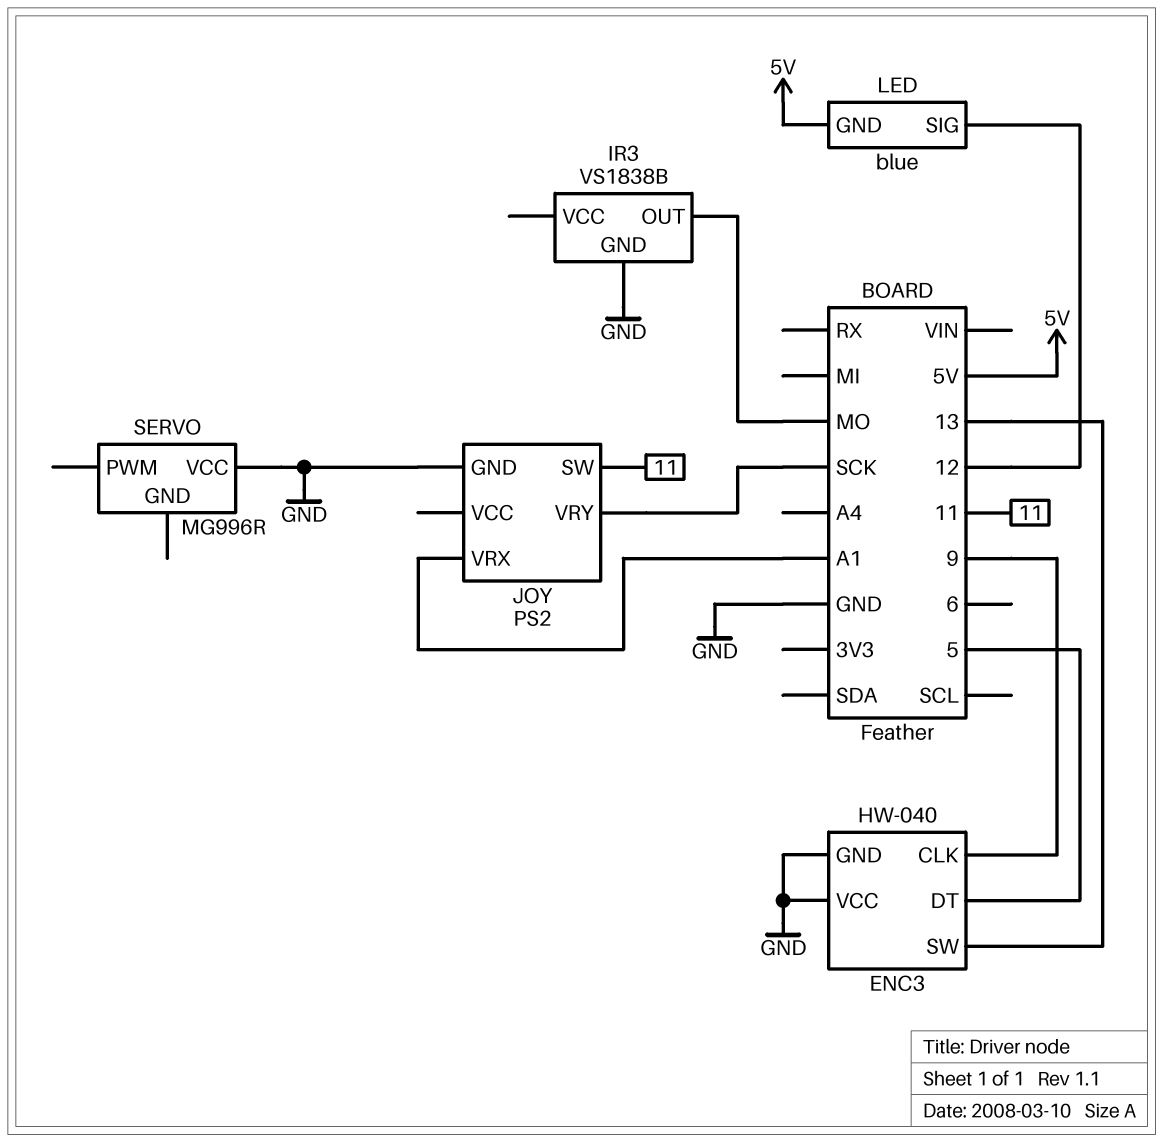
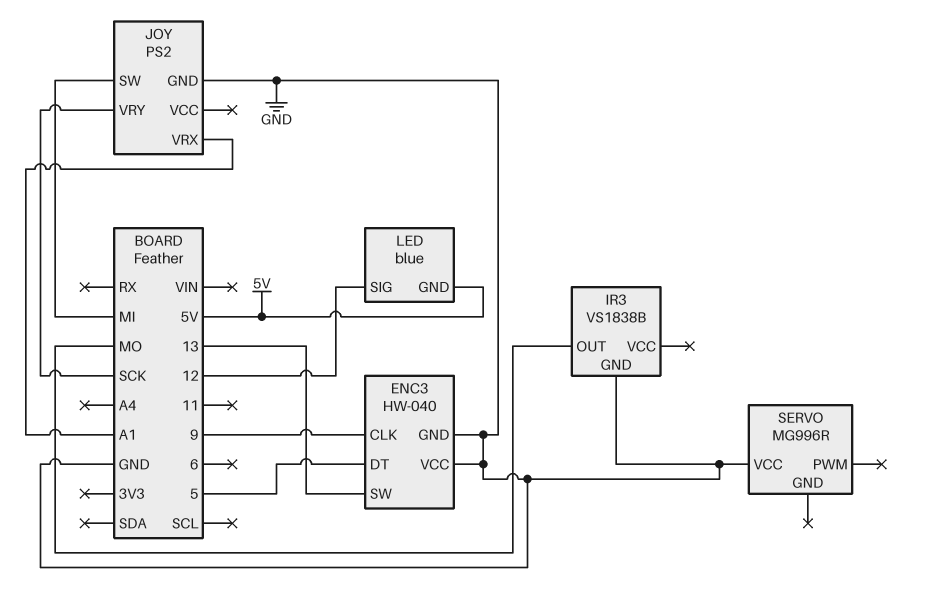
JOY pin SW: 11 -> MI

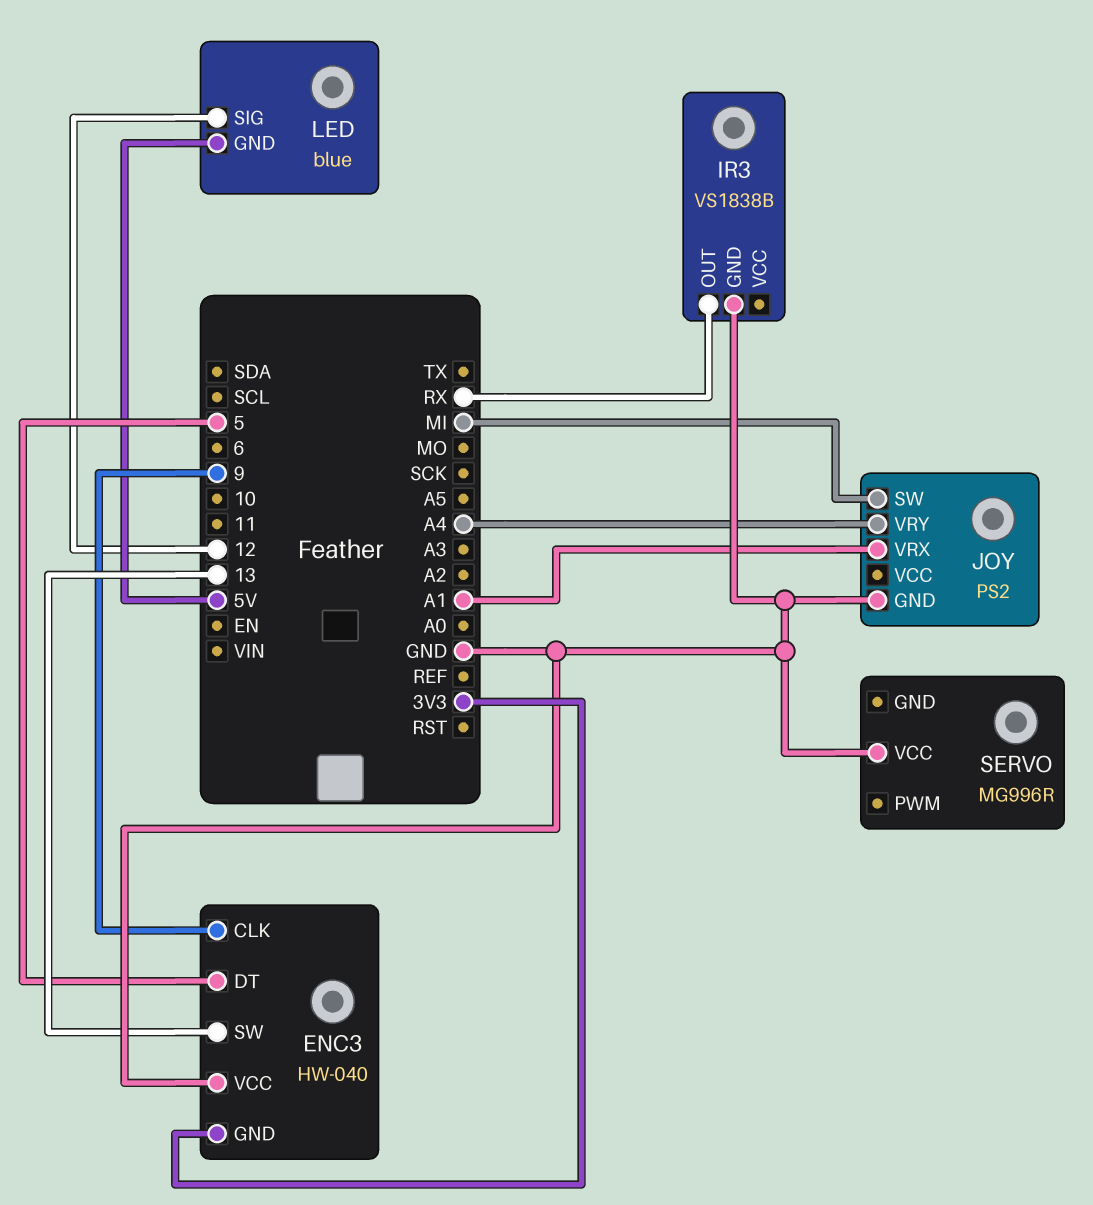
ENC3 pin GND: GND -> 3V3
IR3 pin OUT: MO -> RX
JOY pin VRY: SCK -> A4

